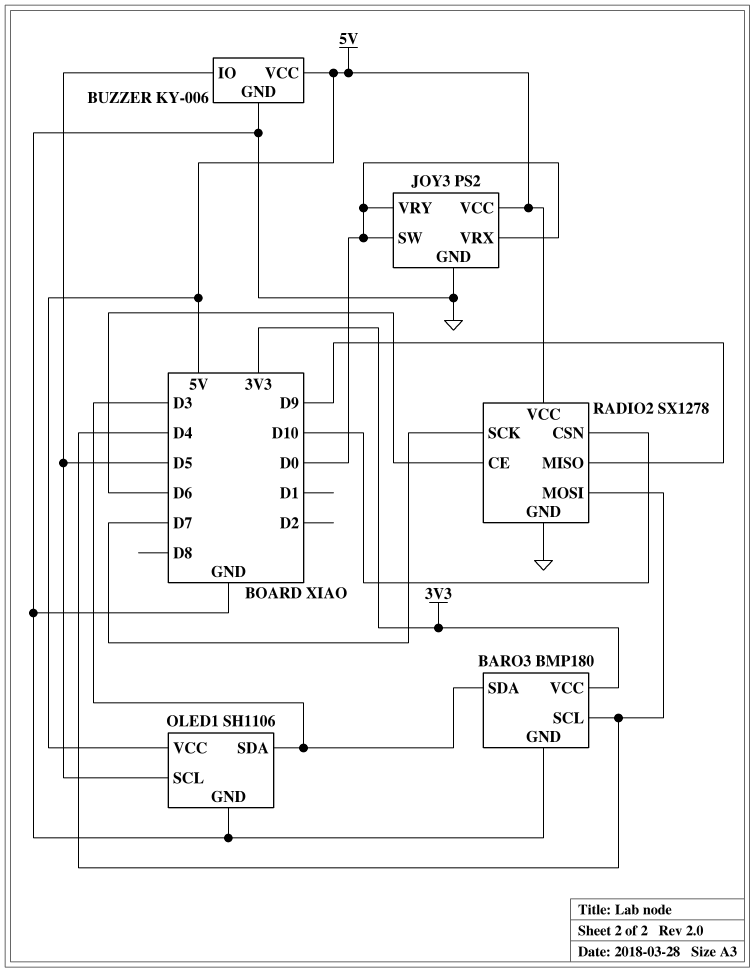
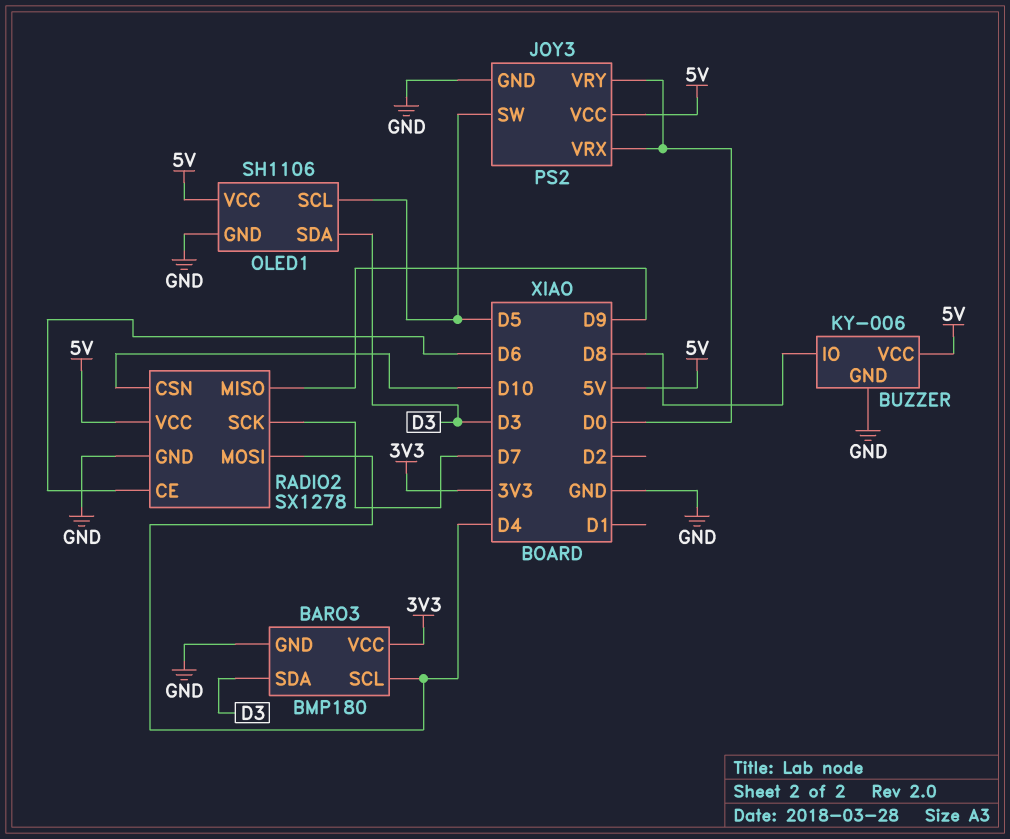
BUZZER pin IO: D5 -> D8
JOY3 pin SW: D0 -> D5

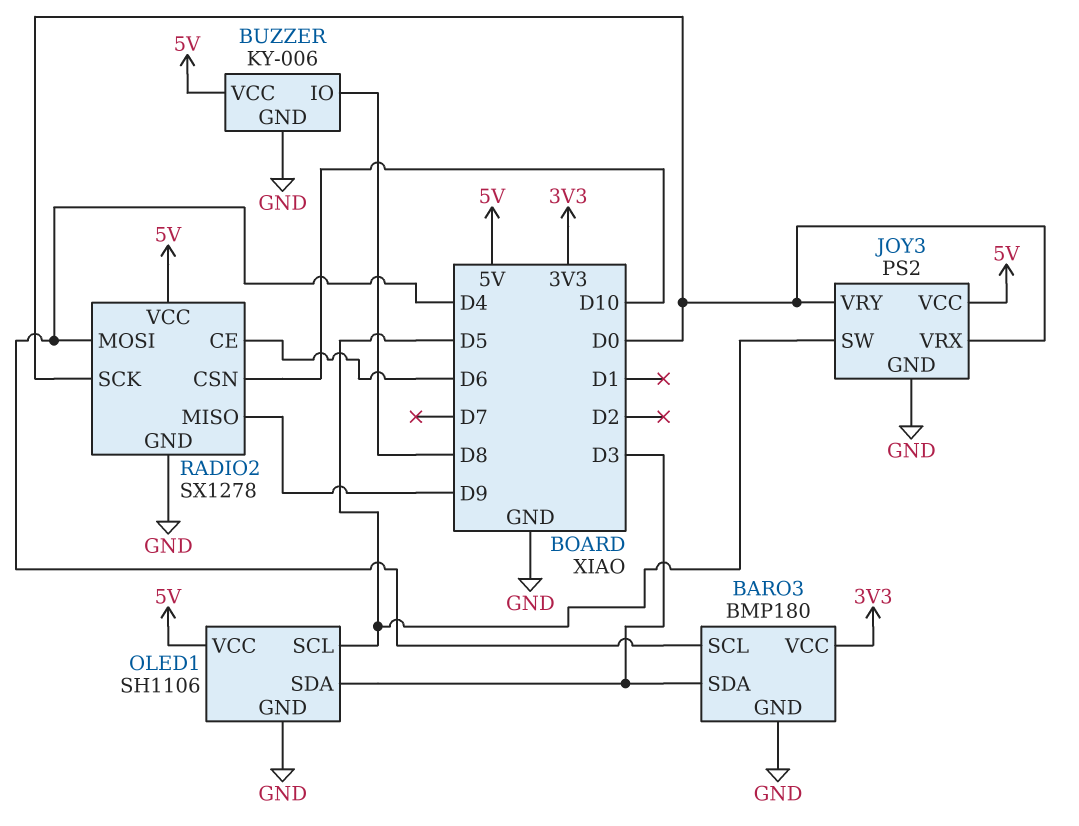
RADIO2 pin SCK: D7 -> D0

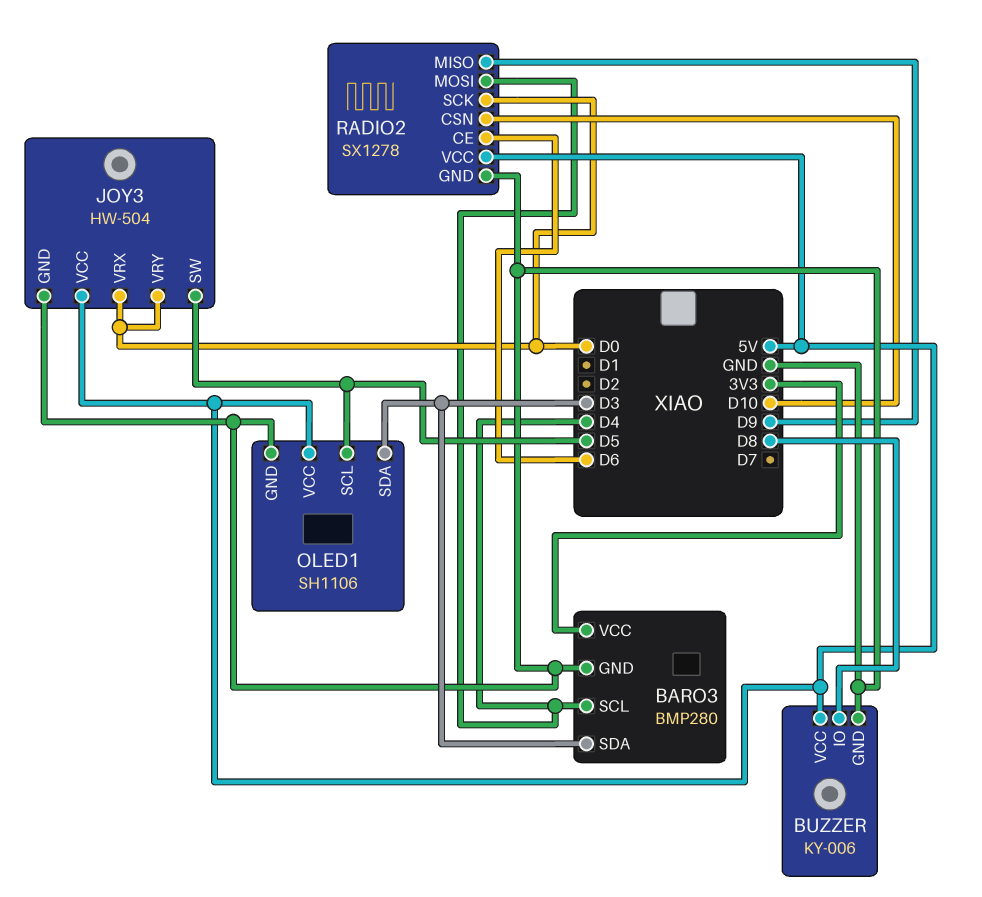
BARO3: BMP180 -> BMP280
JOY3: PS2 -> HW-504

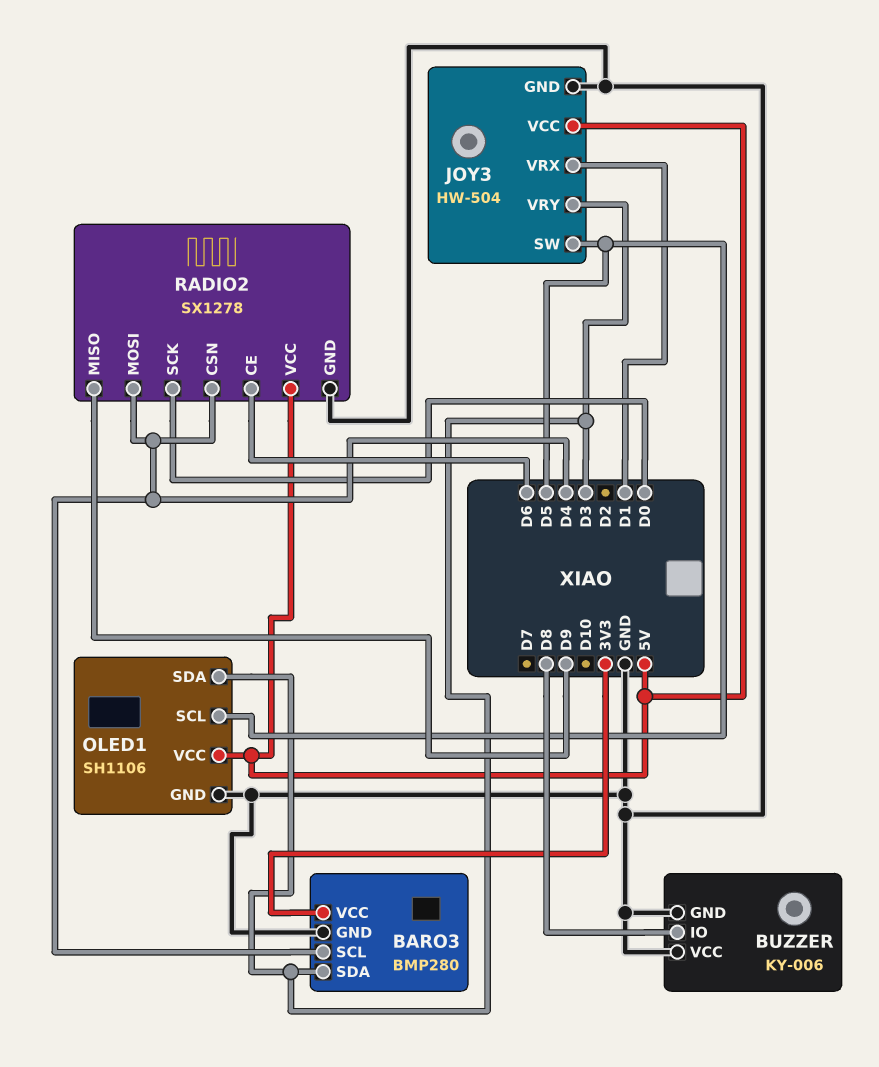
BUZZER pin VCC: 5V -> GND
JOY3 pin VRX: D0 -> D1
JOY3 pin VRY: D0 -> D3
RADIO2 pin CSN: D10 -> D4

